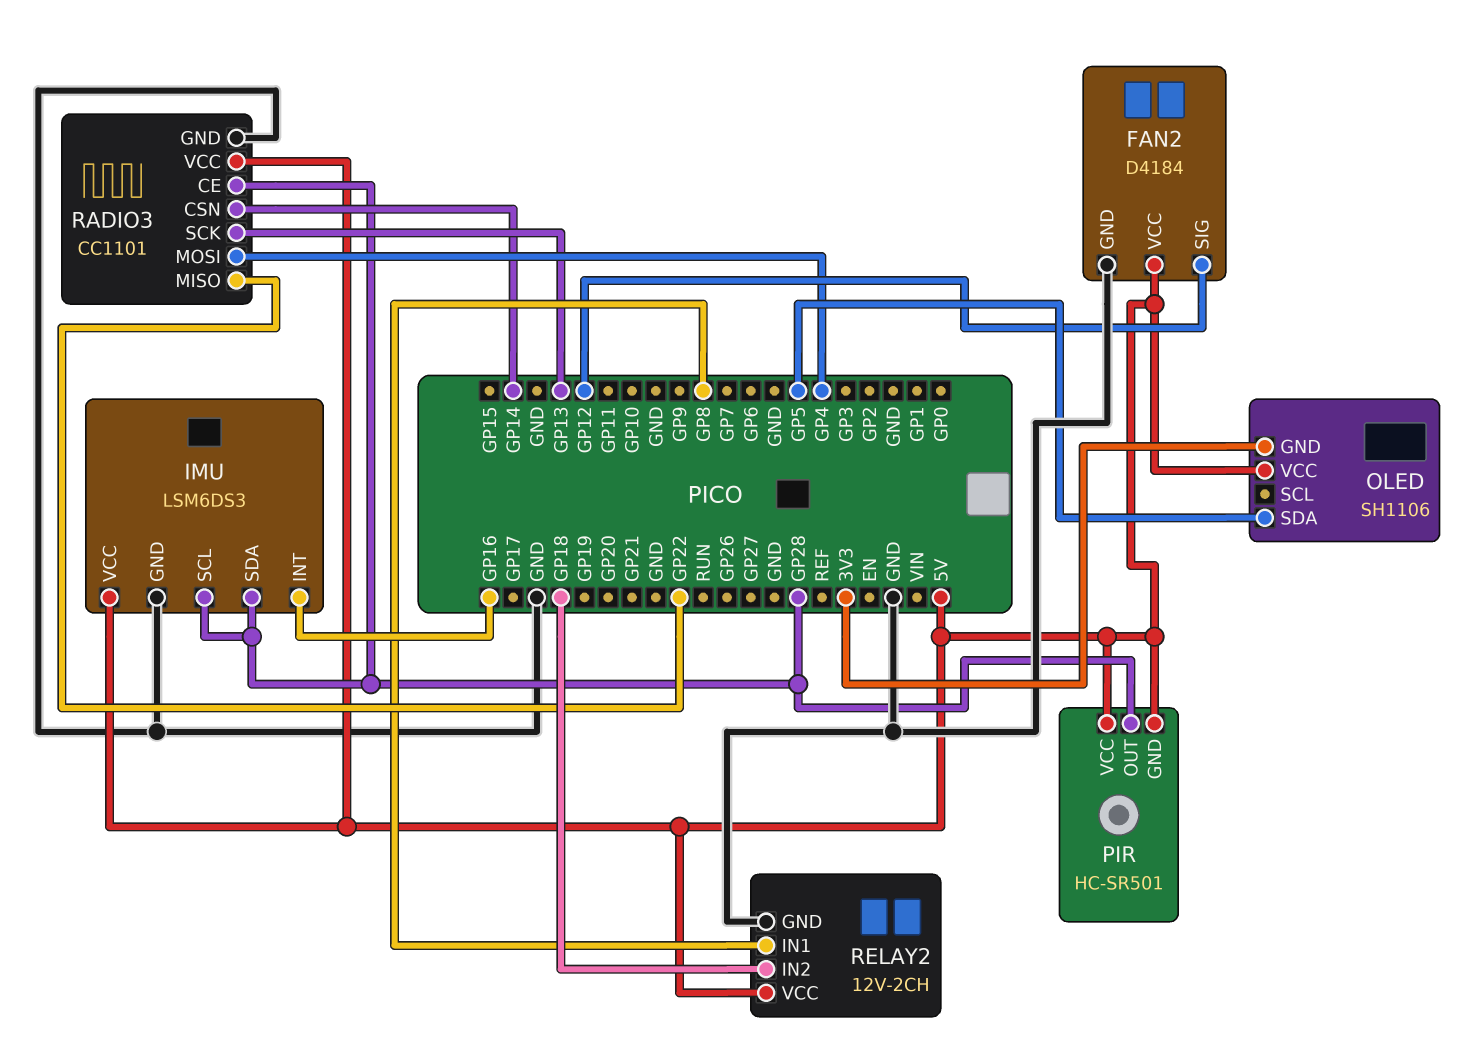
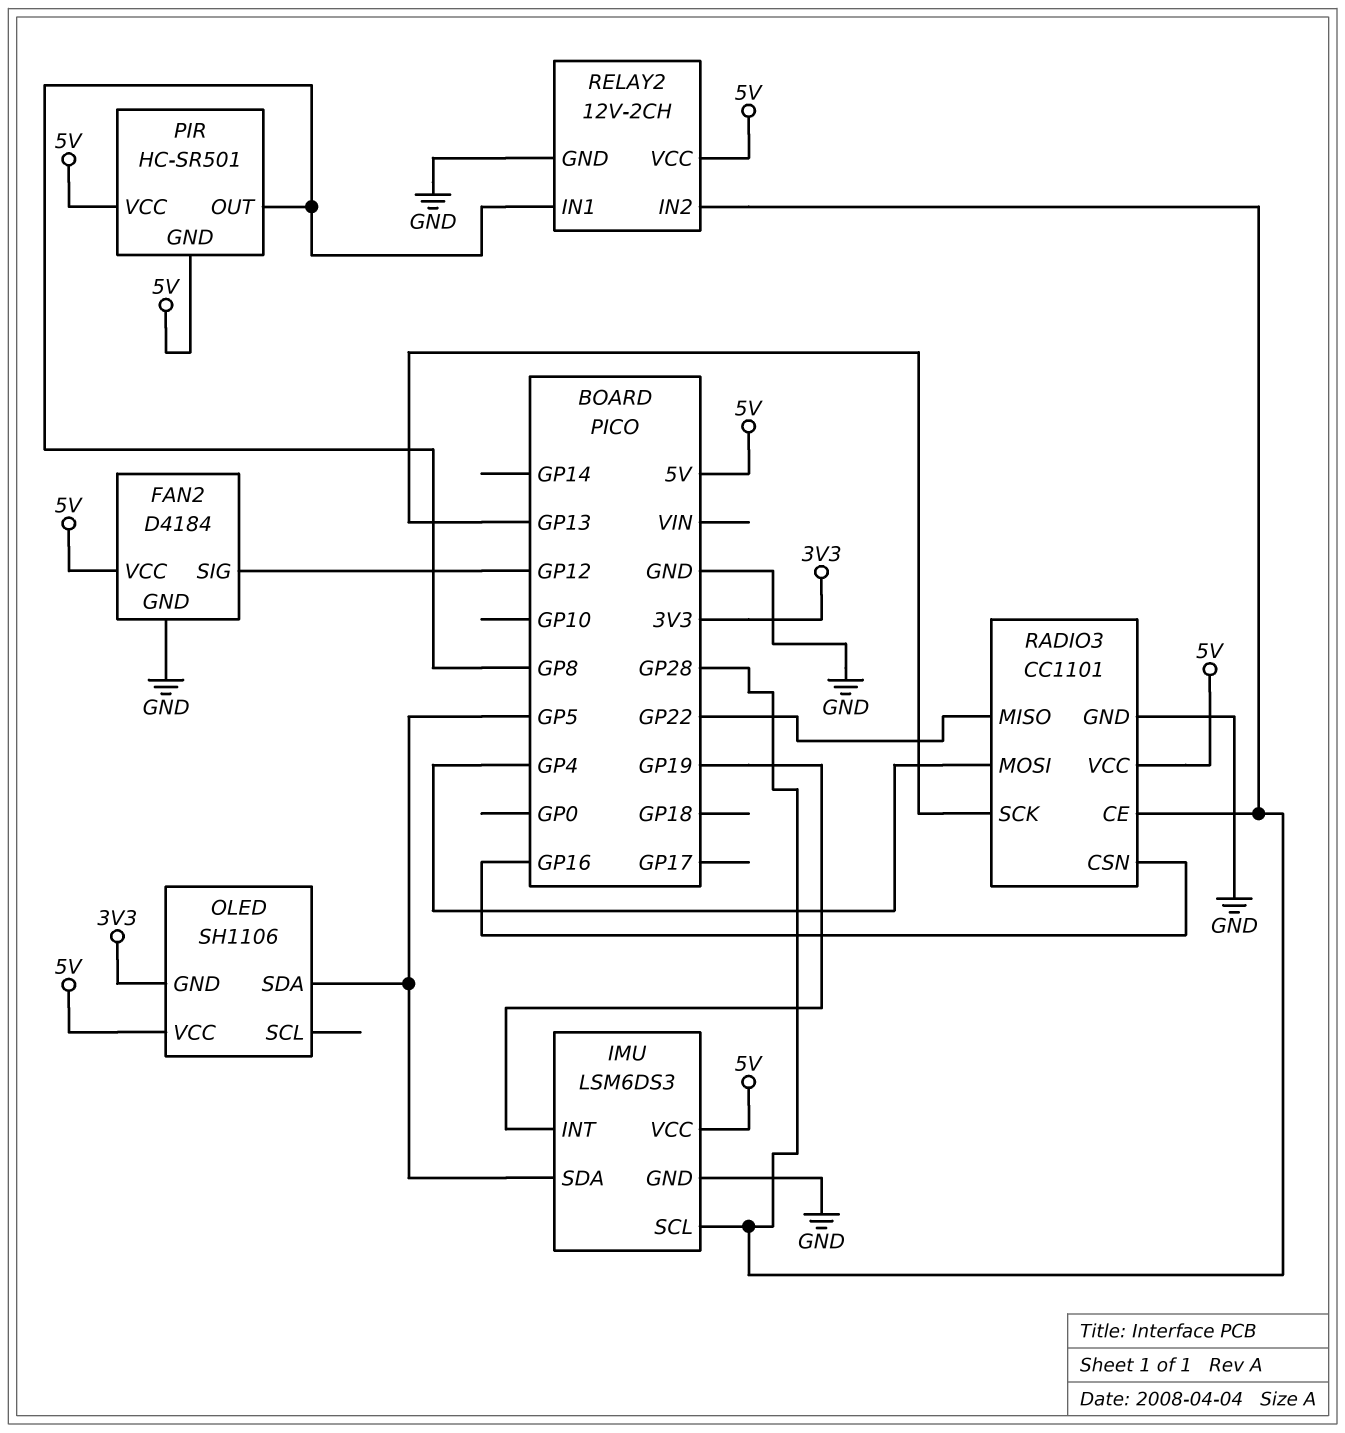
IMU pin INT: GP16 -> GP19
IMU pin SDA: GP28 -> GP5
PIR pin OUT: GP28 -> GP8
RADIO3 pin CSN: GP14 -> GP16
RELAY2 pin IN2: GP18 -> GP28

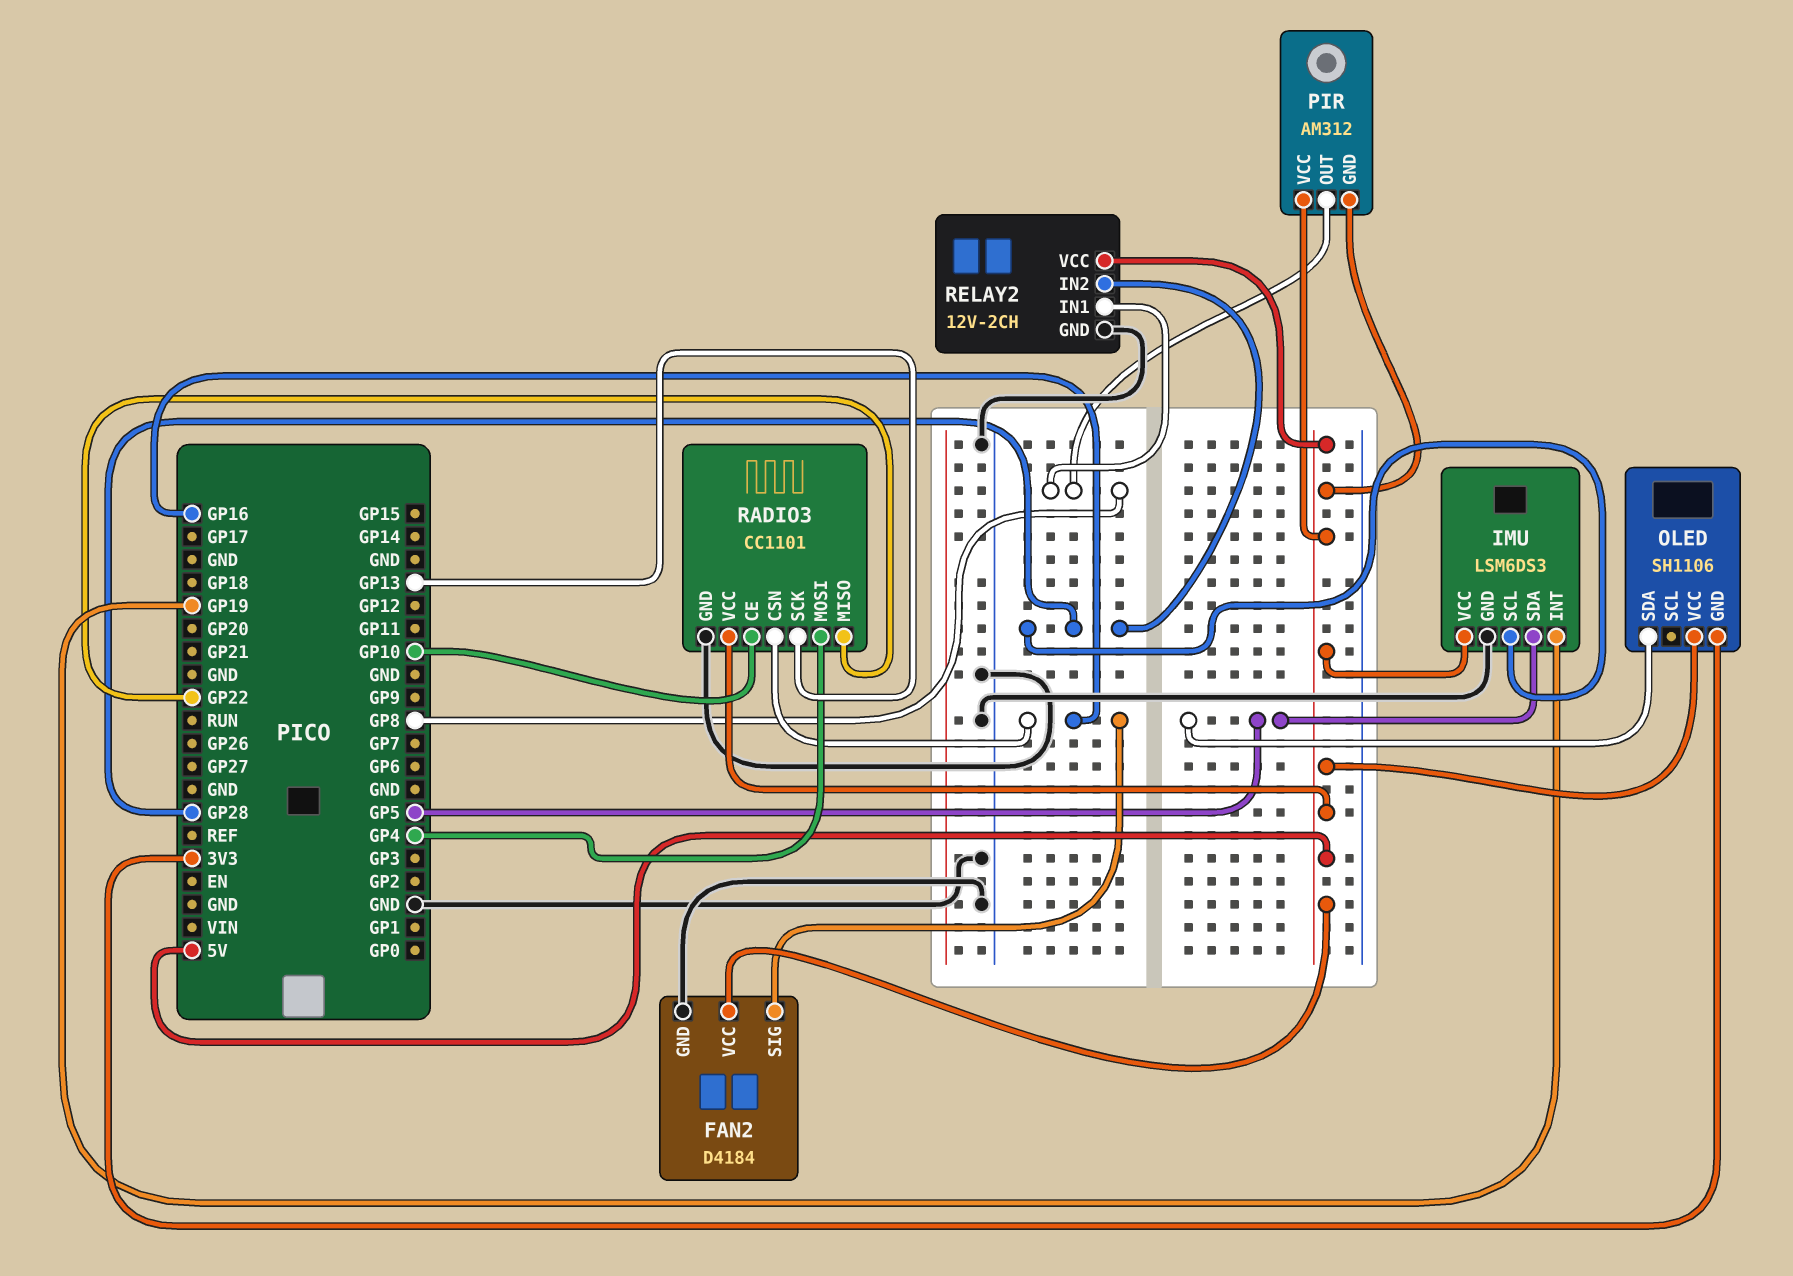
FAN2 pin SIG: GP12 -> GP16
PIR: HC-SR501 -> AM312
RADIO3 pin CE: GP28 -> GP10

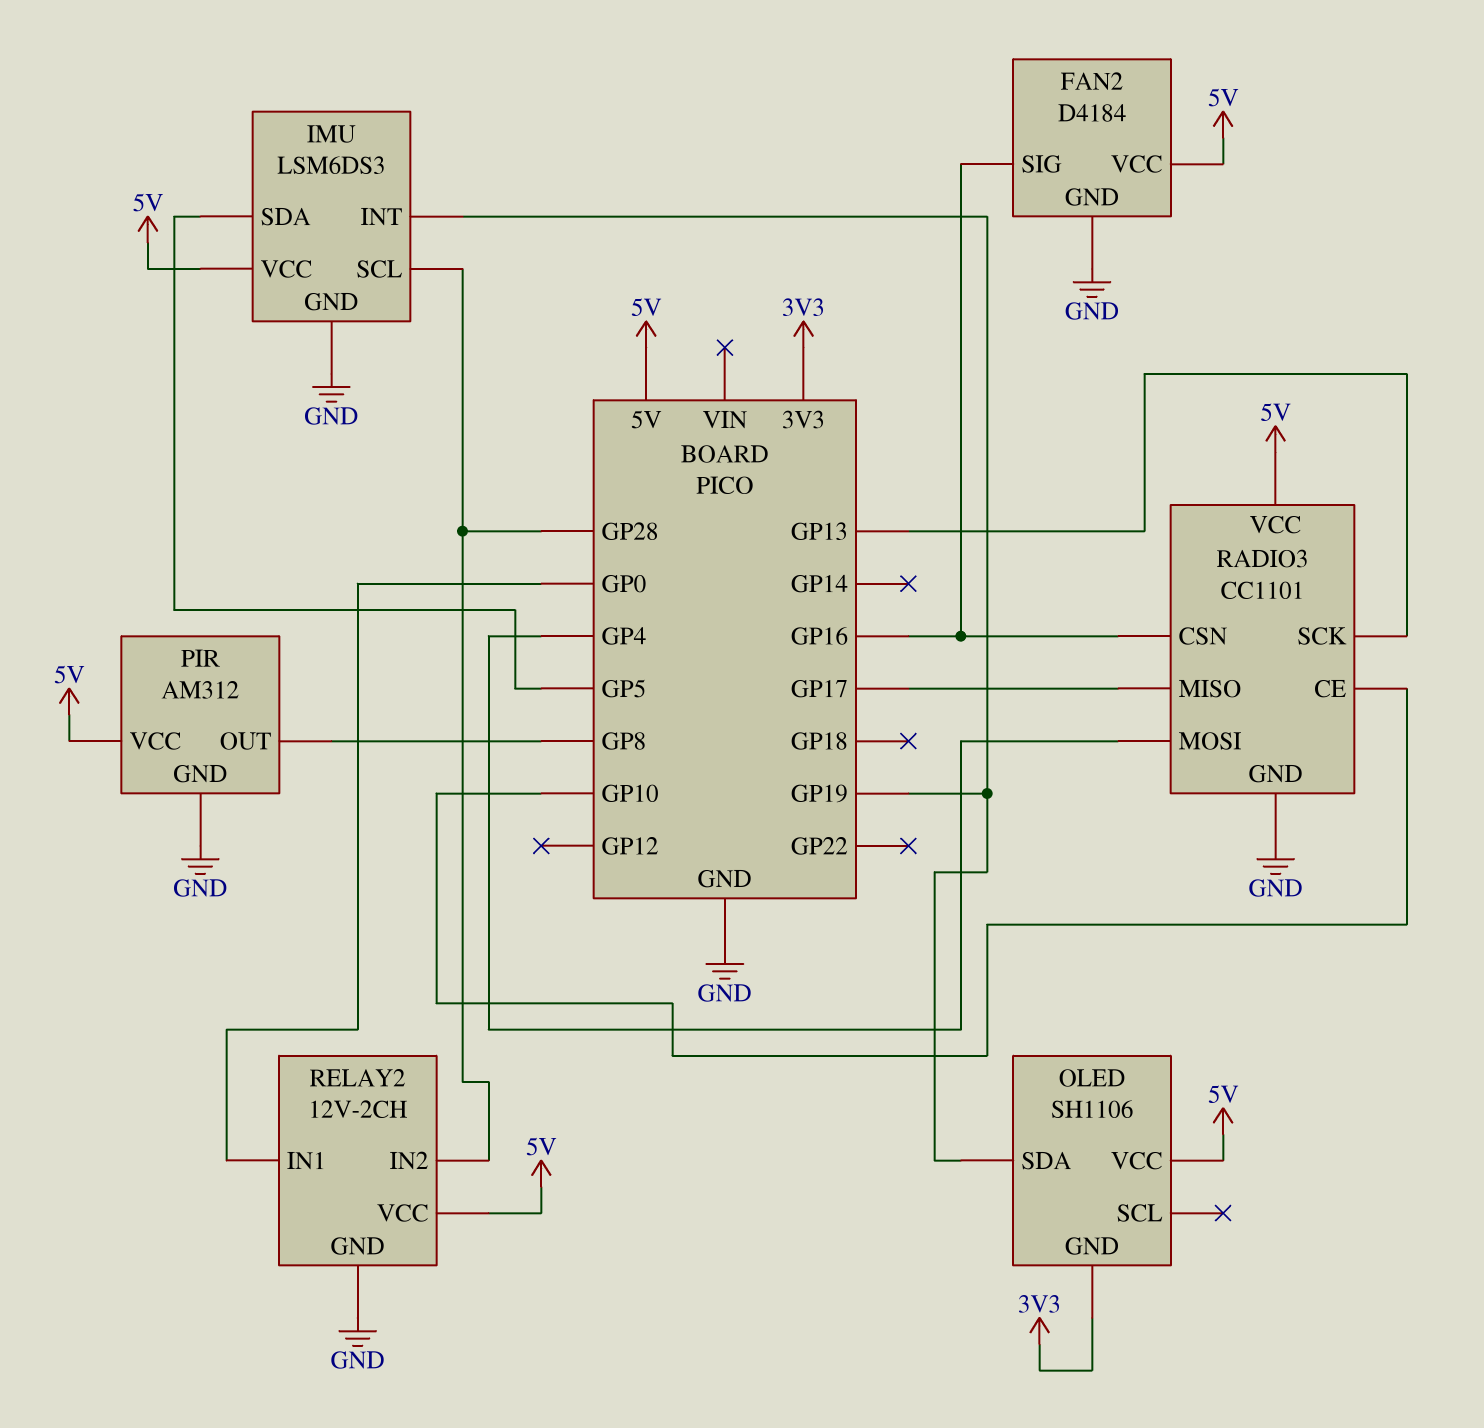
OLED pin SDA: GP5 -> GP19
PIR pin GND: 5V -> GND
RADIO3 pin MISO: GP22 -> GP17
RELAY2 pin IN1: GP8 -> GP0

